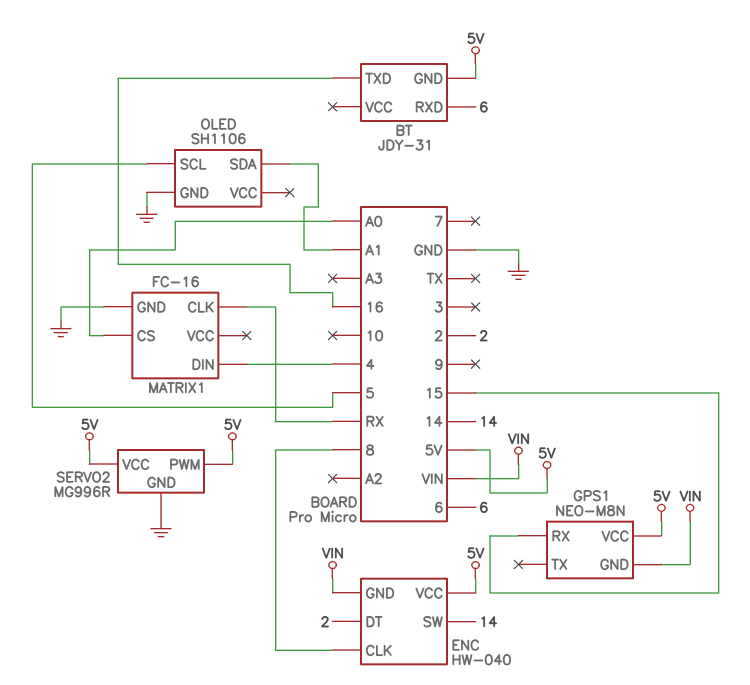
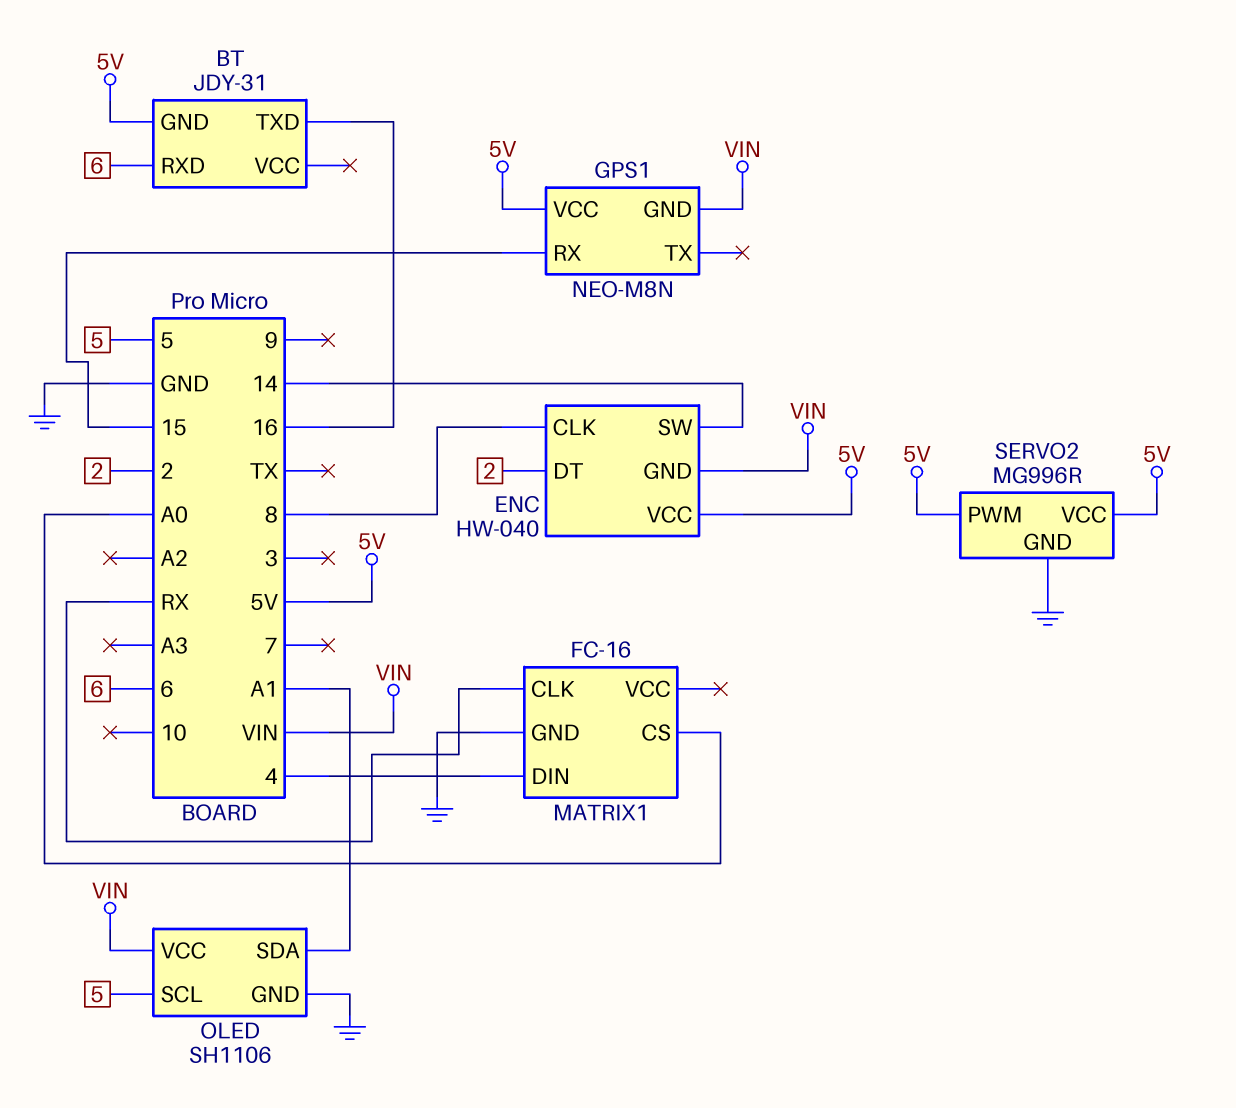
OLED pin VCC: none -> VIN

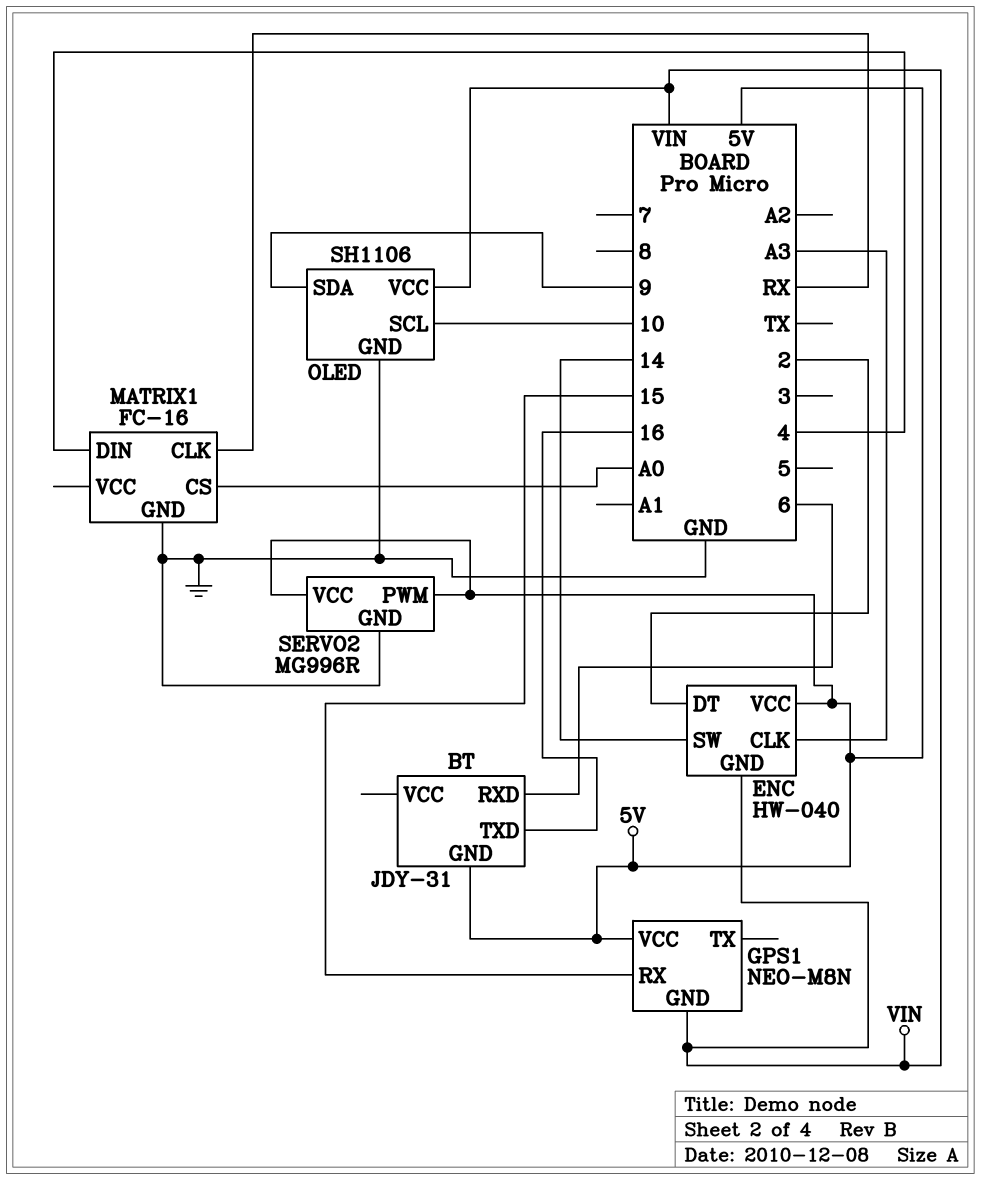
ENC pin CLK: 8 -> A3
OLED pin SCL: 5 -> 10
OLED pin SDA: A1 -> 9

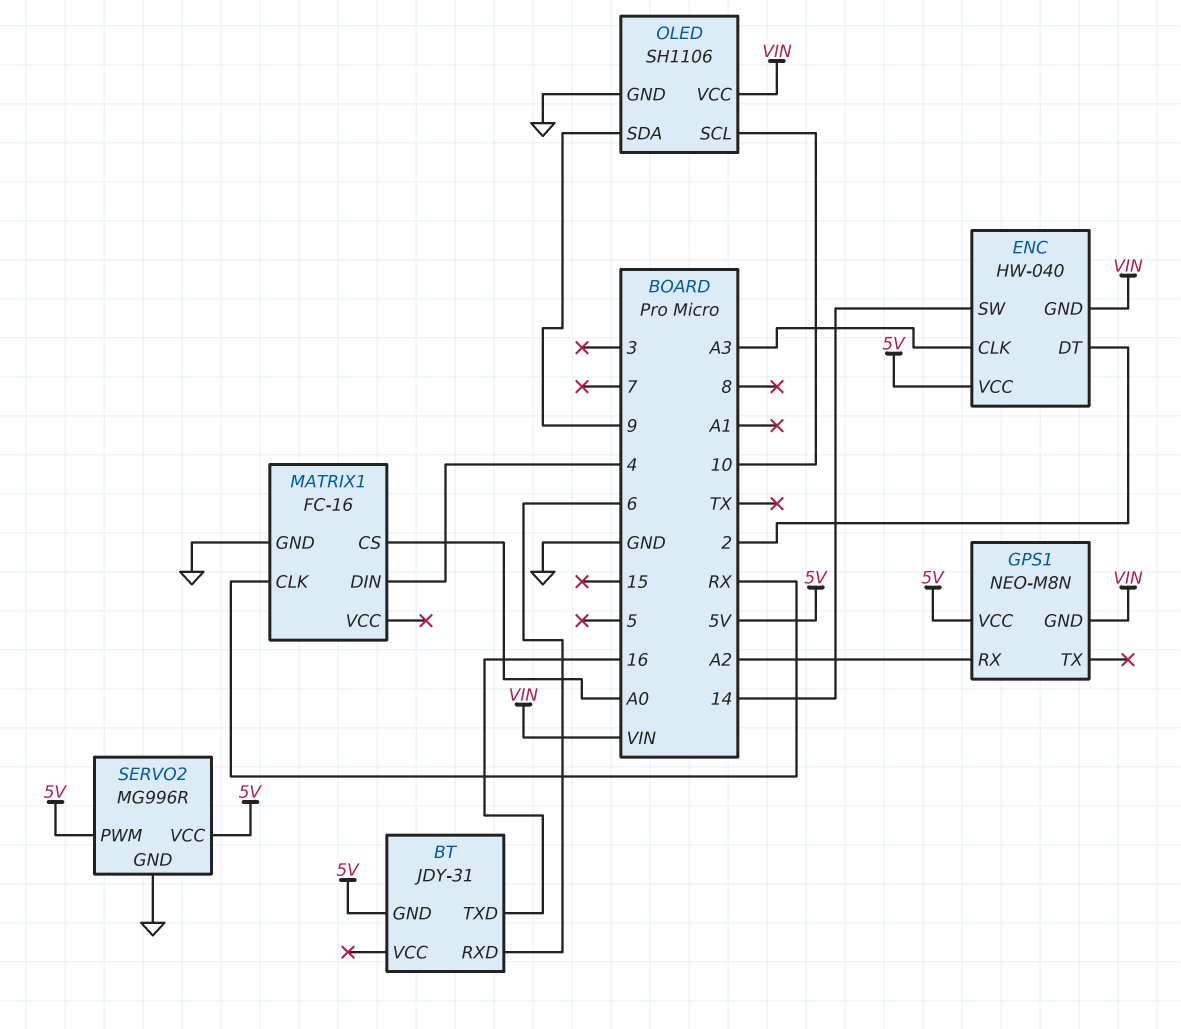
GPS1 pin RX: 15 -> A2

